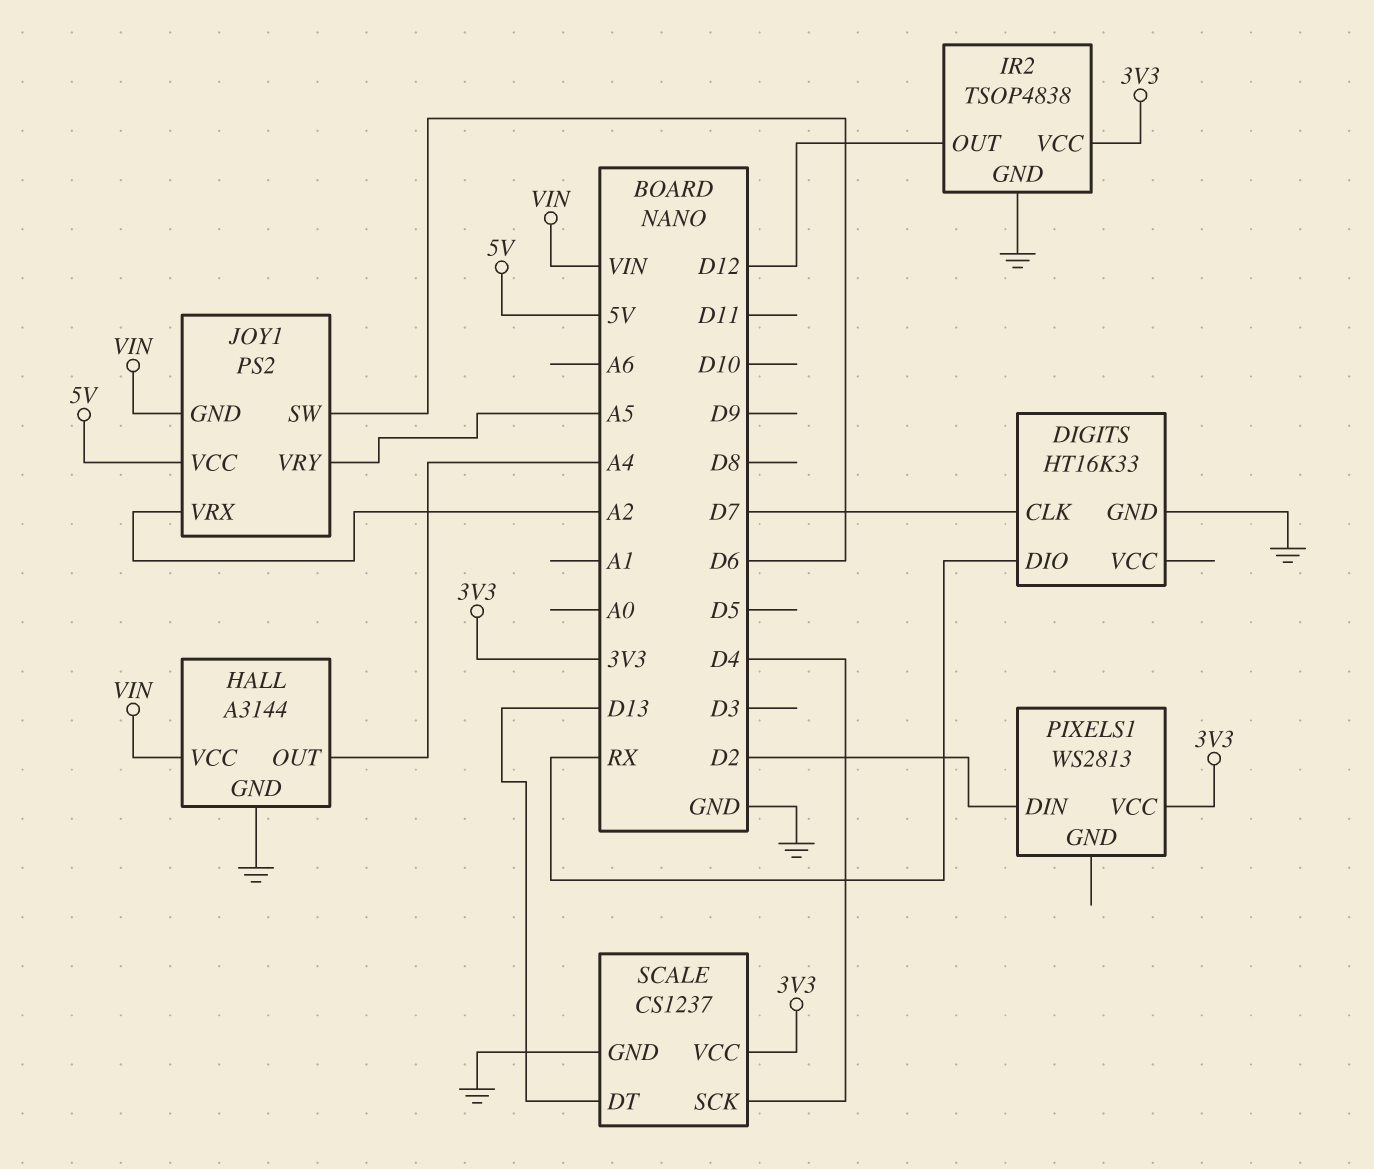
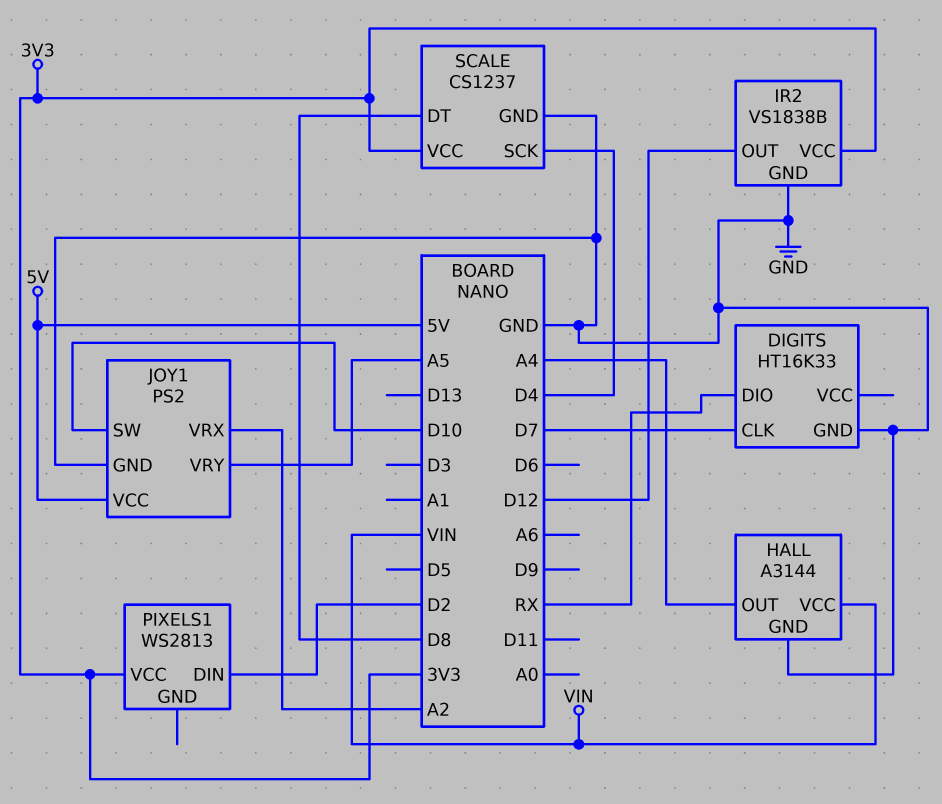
IR2: TSOP4838 -> VS1838B
JOY1 pin GND: VIN -> GND
JOY1 pin SW: D6 -> D10
SCALE pin DT: D13 -> D8

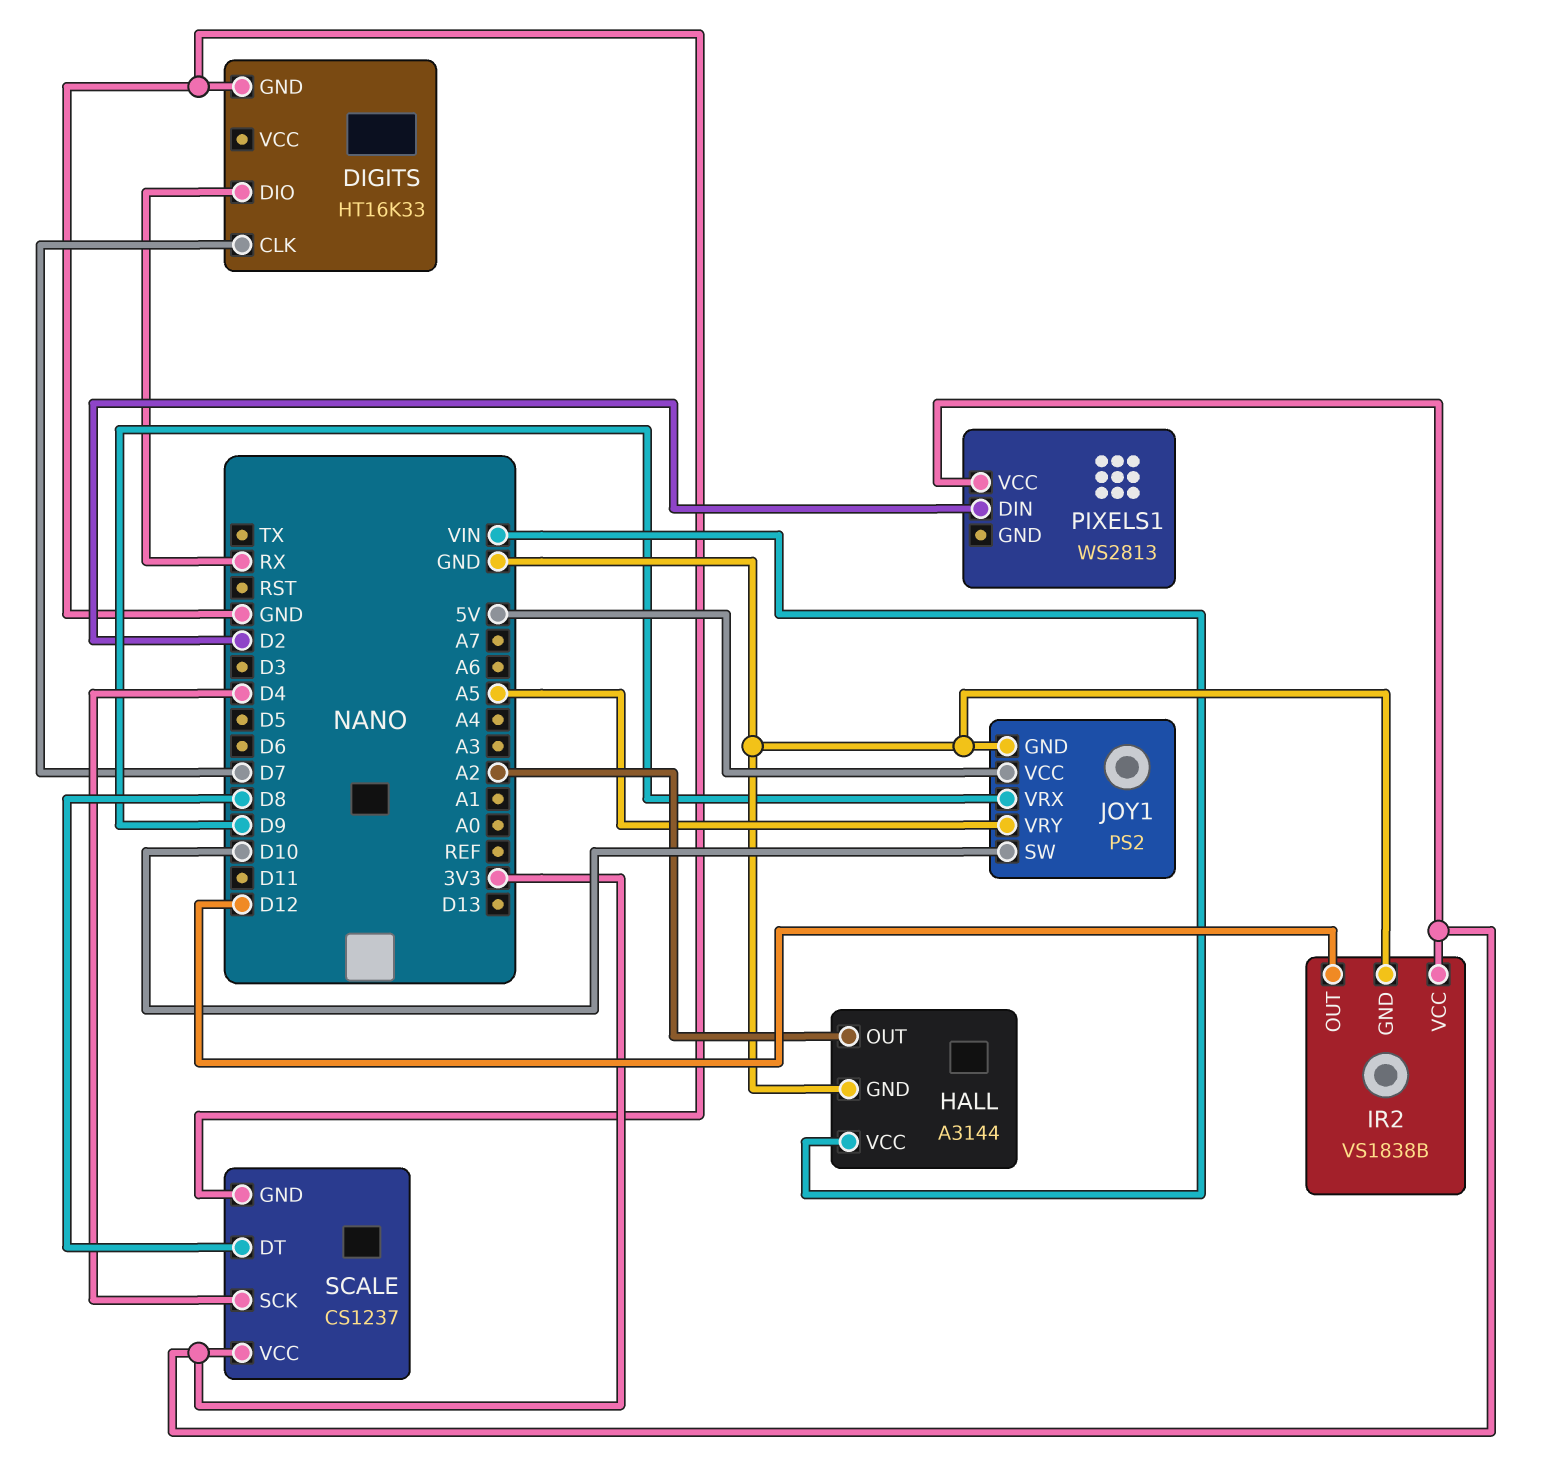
HALL pin OUT: A4 -> A2
JOY1 pin VRX: A2 -> D9

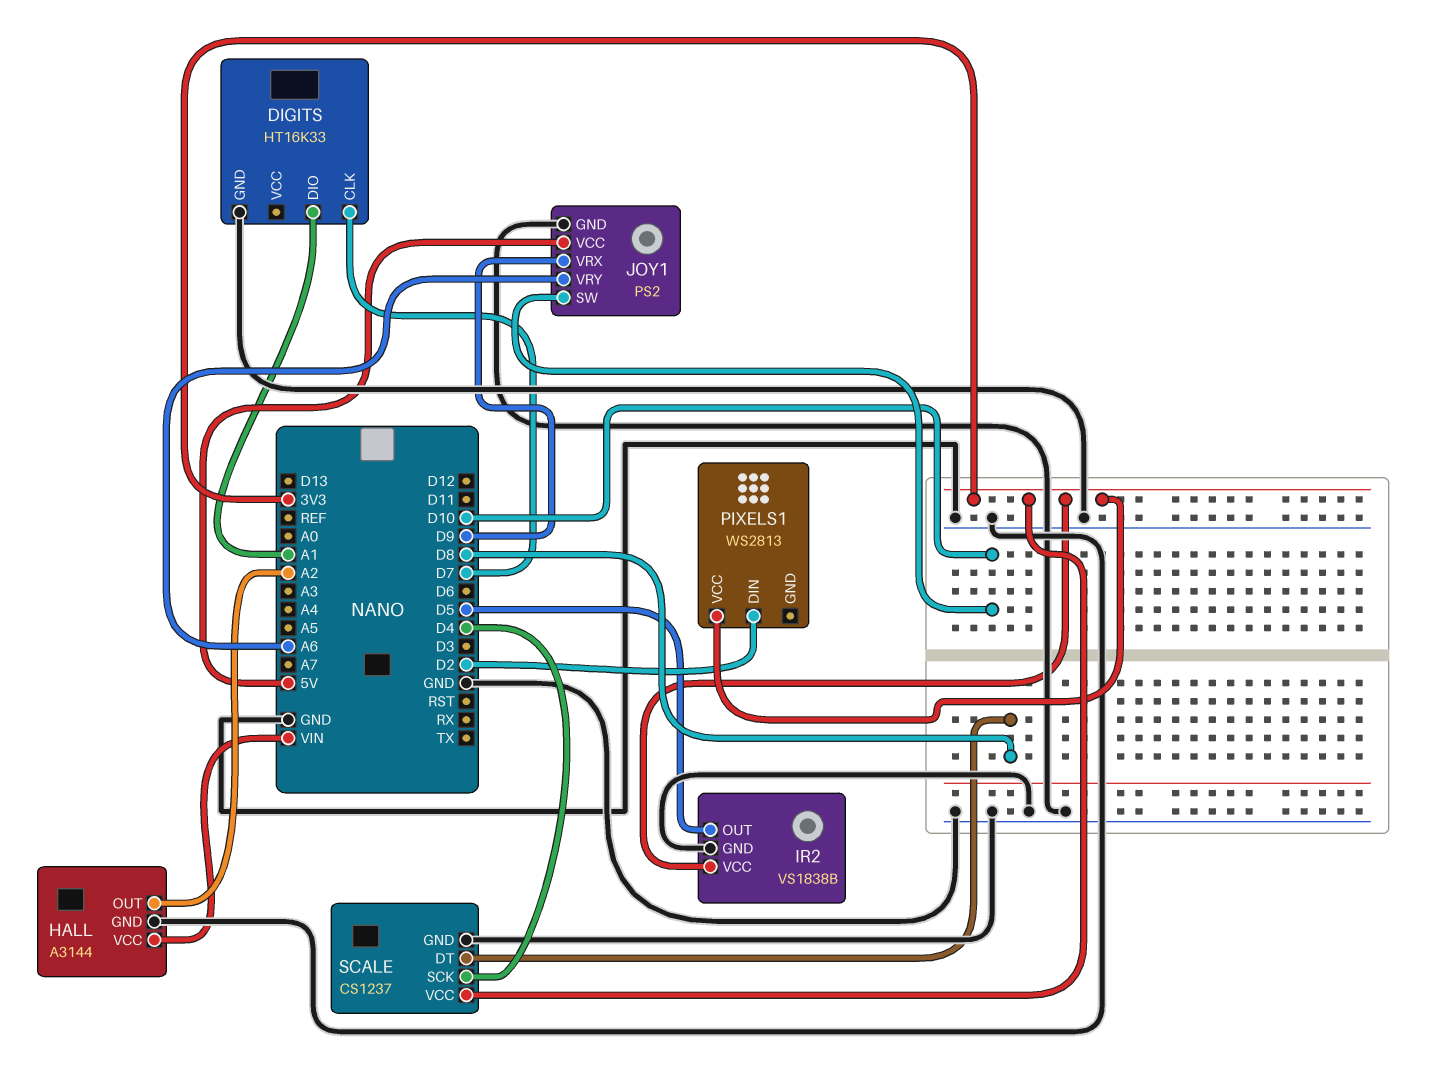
DIGITS pin DIO: RX -> A1
IR2 pin OUT: D12 -> D5
JOY1 pin VRY: A5 -> A6

